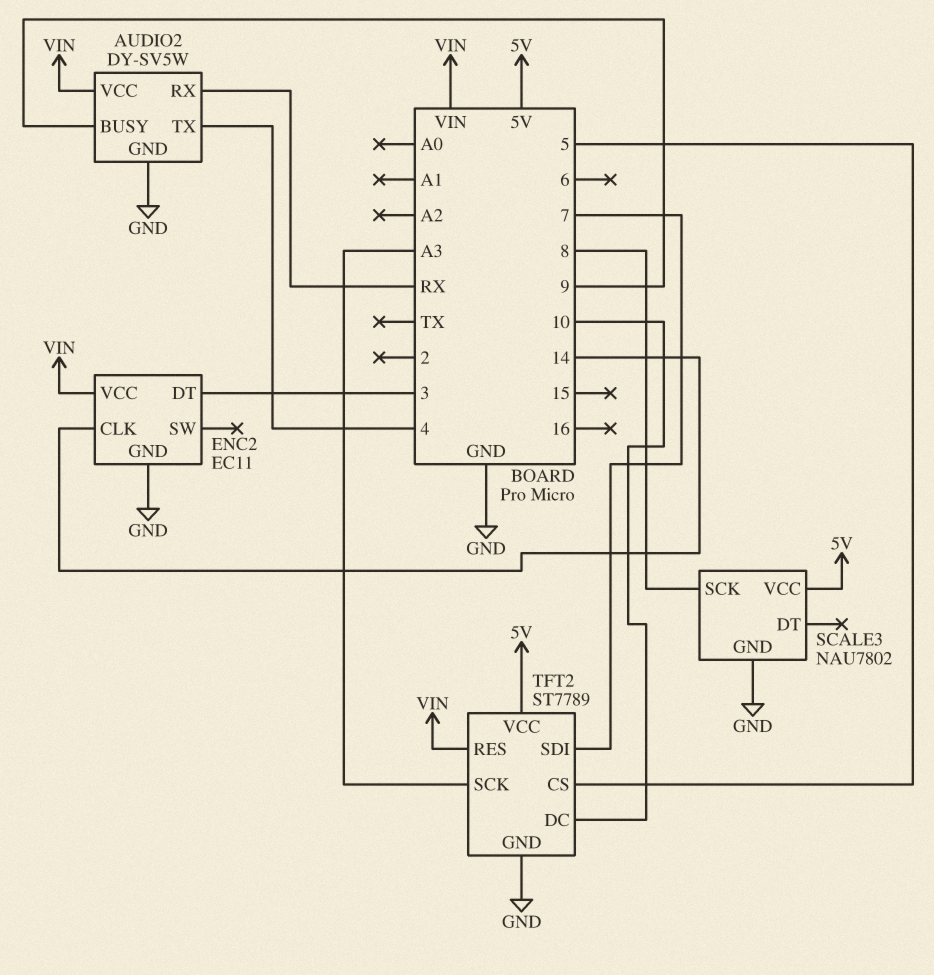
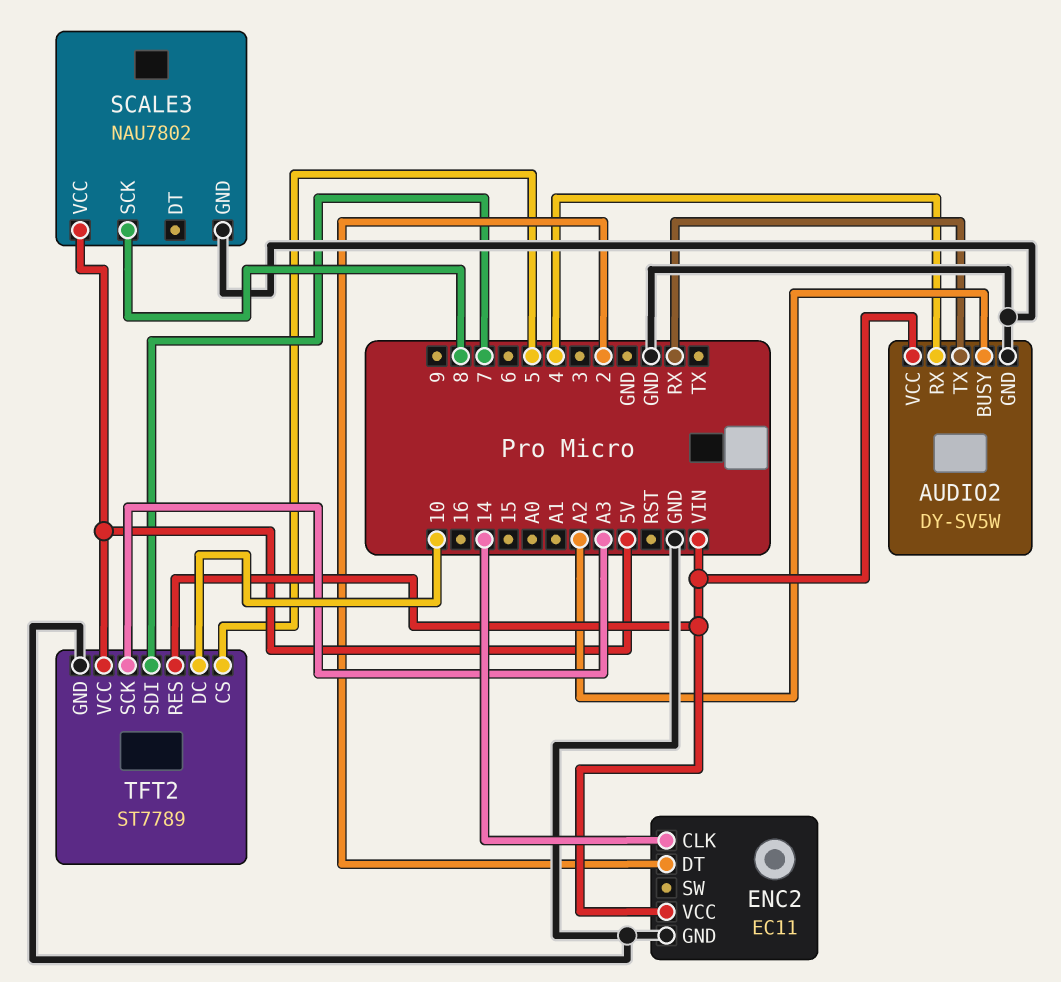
AUDIO2 pin BUSY: 9 -> A2
AUDIO2 pin RX: RX -> 4
AUDIO2 pin TX: 4 -> RX
ENC2 pin DT: 3 -> 2

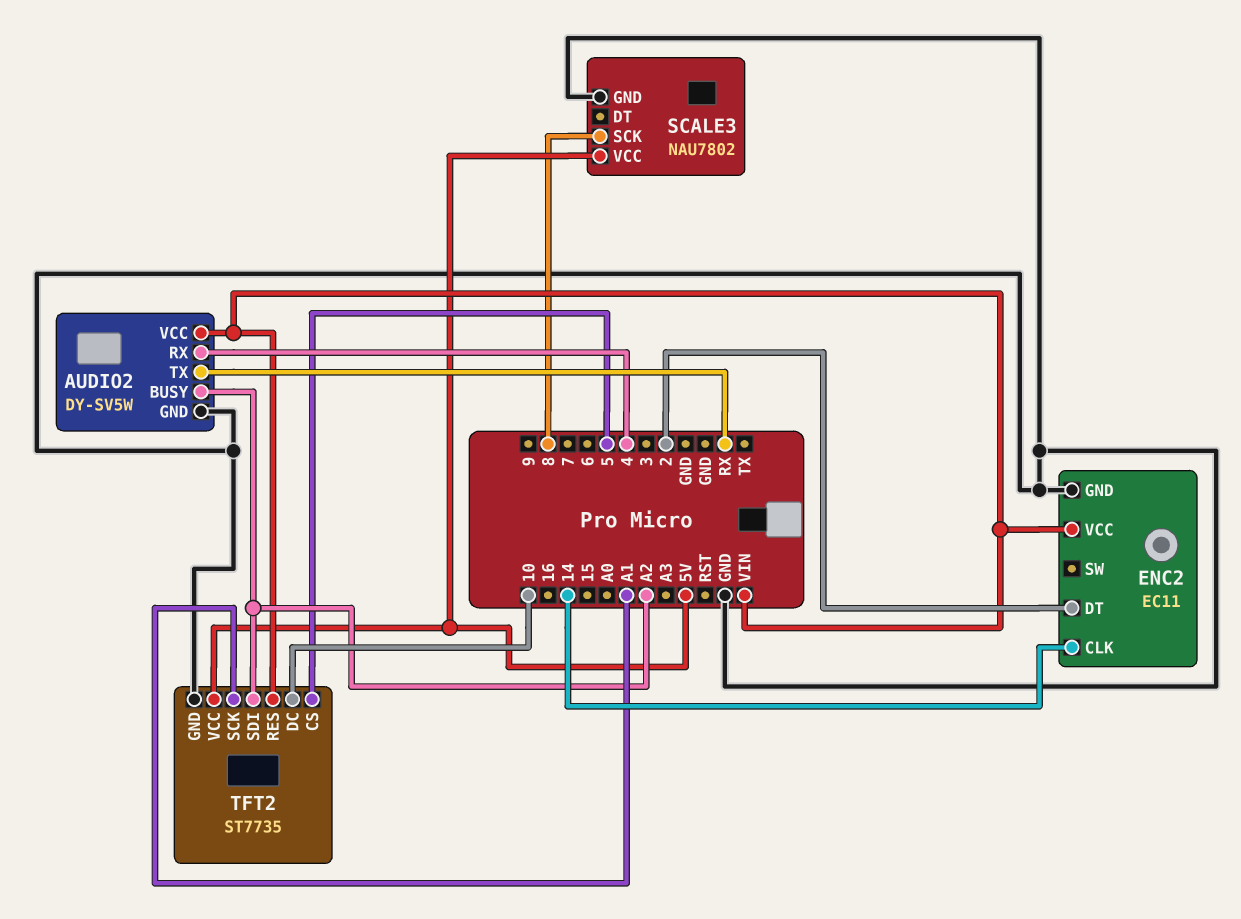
TFT2: ST7789 -> ST7735
TFT2 pin SCK: A3 -> A1
TFT2 pin SDI: 7 -> A2

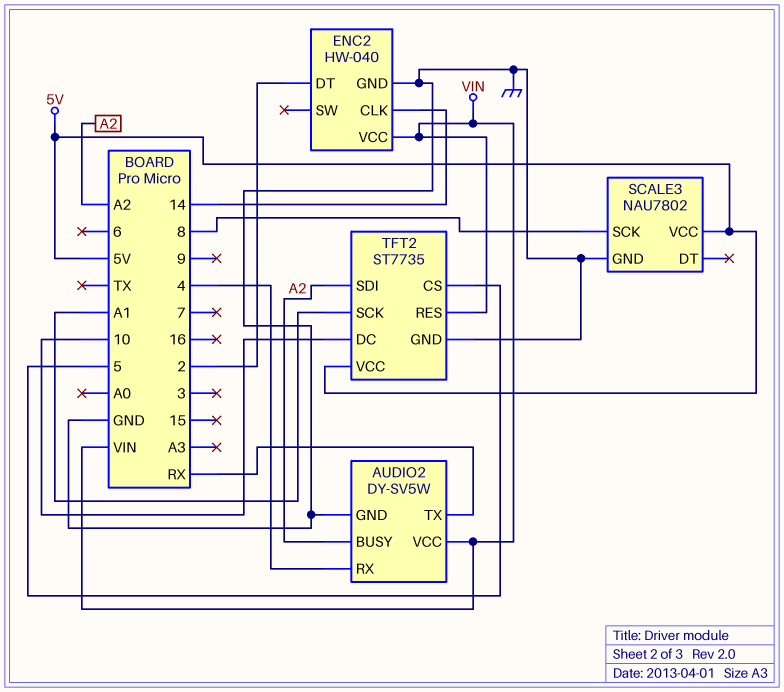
ENC2: EC11 -> HW-040

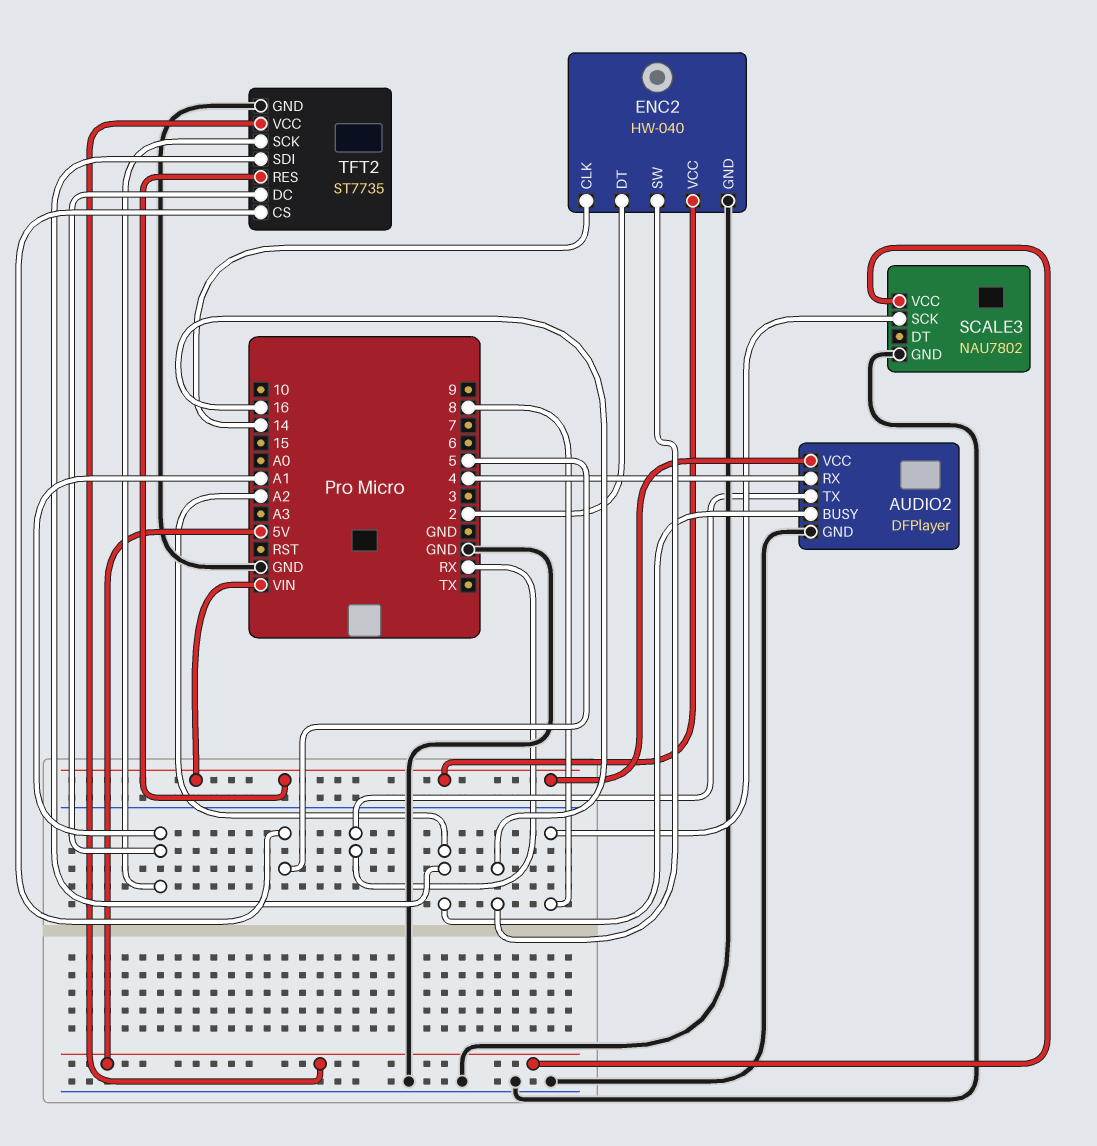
AUDIO2: DY-SV5W -> DFPlayer
ENC2 pin SW: none -> 16
TFT2 pin DC: 10 -> A1

